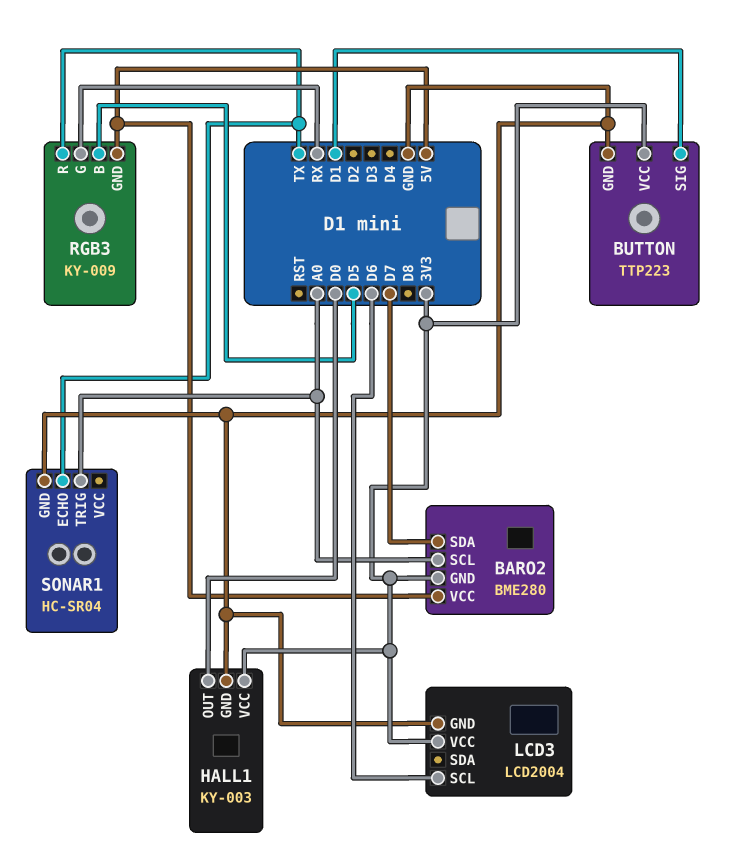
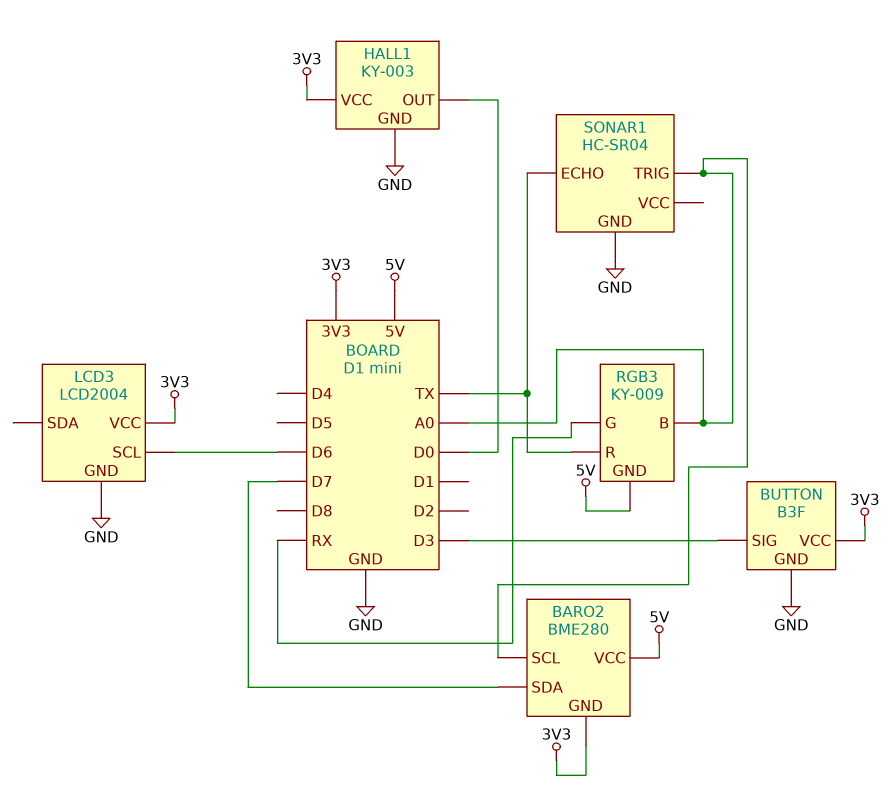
BUTTON: TTP223 -> B3F
BUTTON pin SIG: D1 -> D3
RGB3 pin B: D5 -> A0

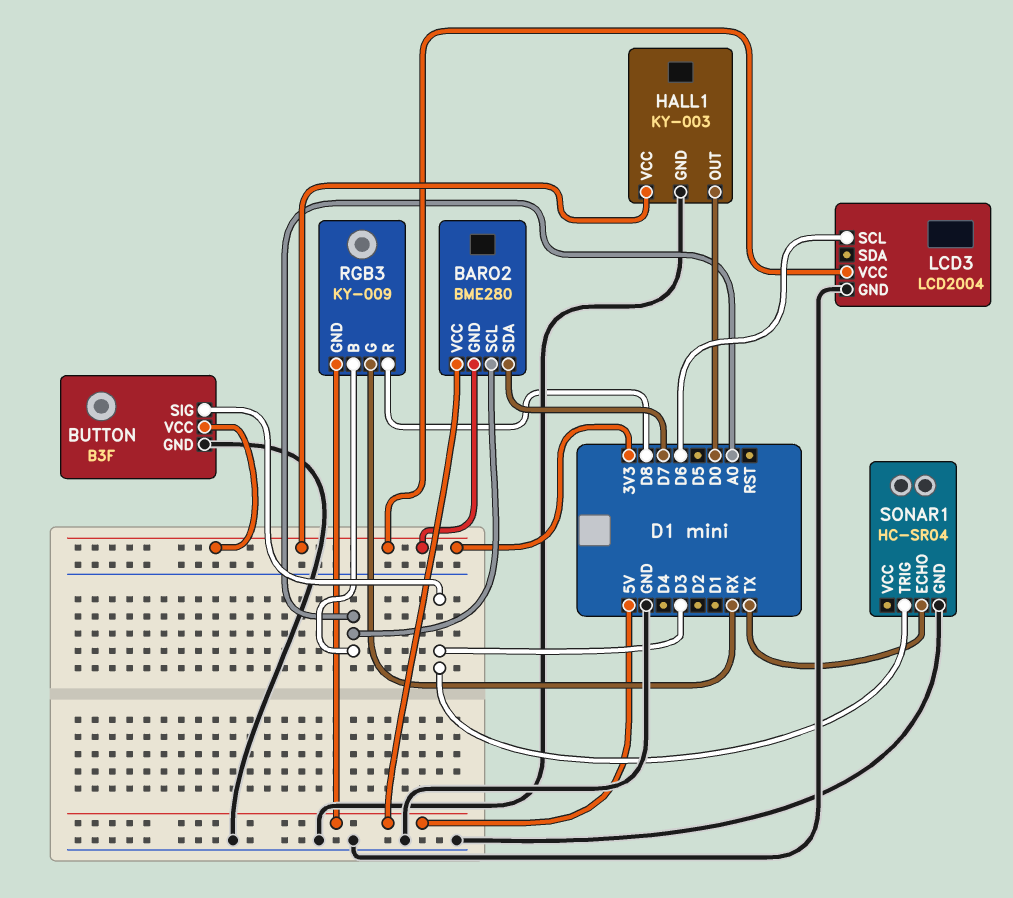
RGB3 pin R: TX -> D8
SONAR1 pin TRIG: A0 -> D3

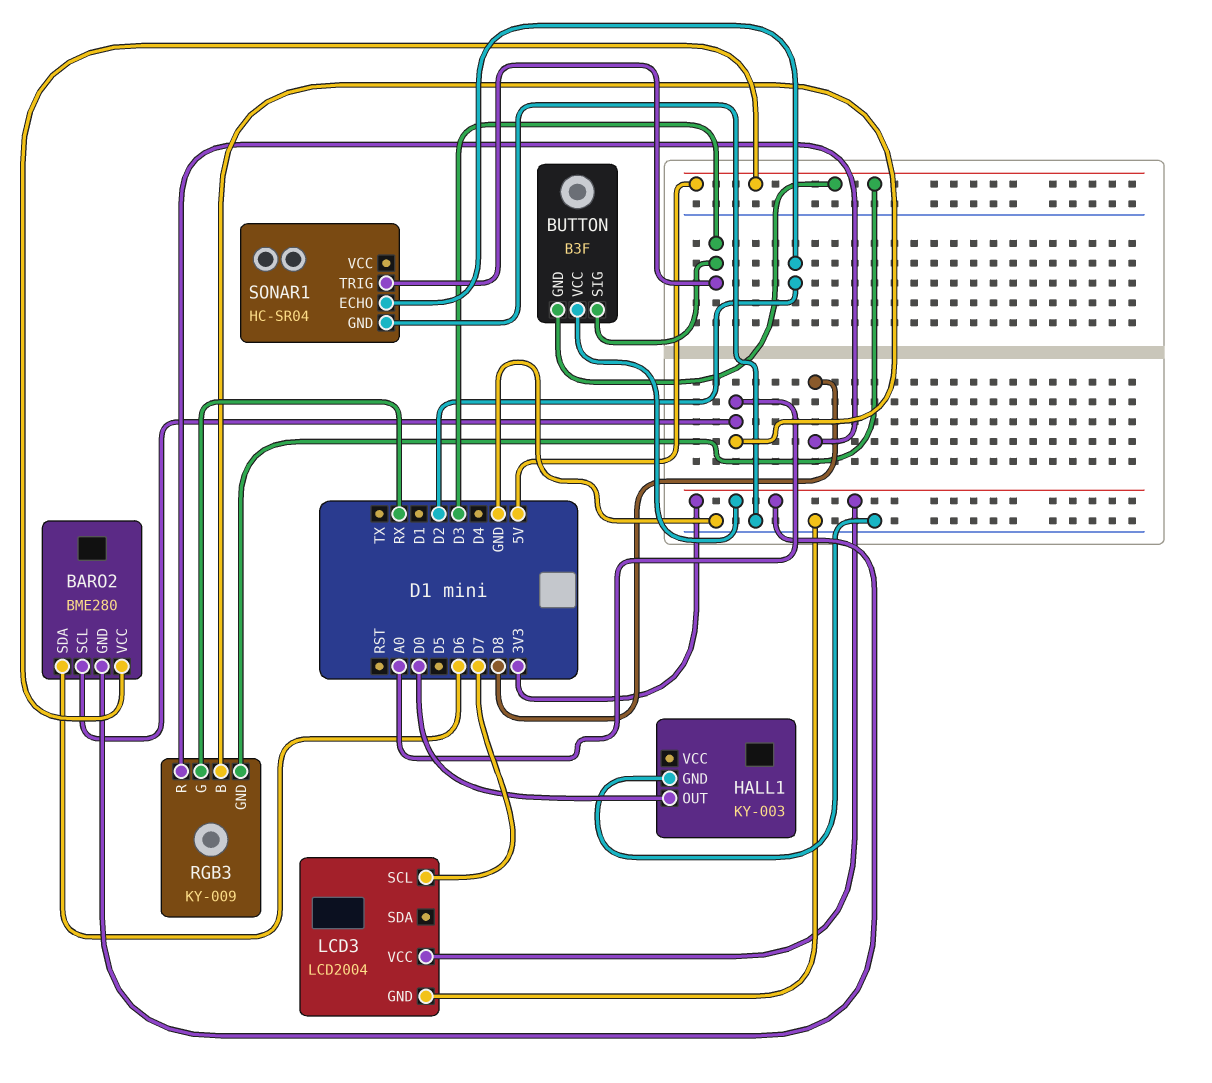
BARO2 pin SDA: D7 -> D6
BUTTON pin GND: GND -> 5V
HALL1 pin VCC: 3V3 -> none
LCD3 pin SCL: D6 -> D7
SONAR1 pin ECHO: TX -> D2

